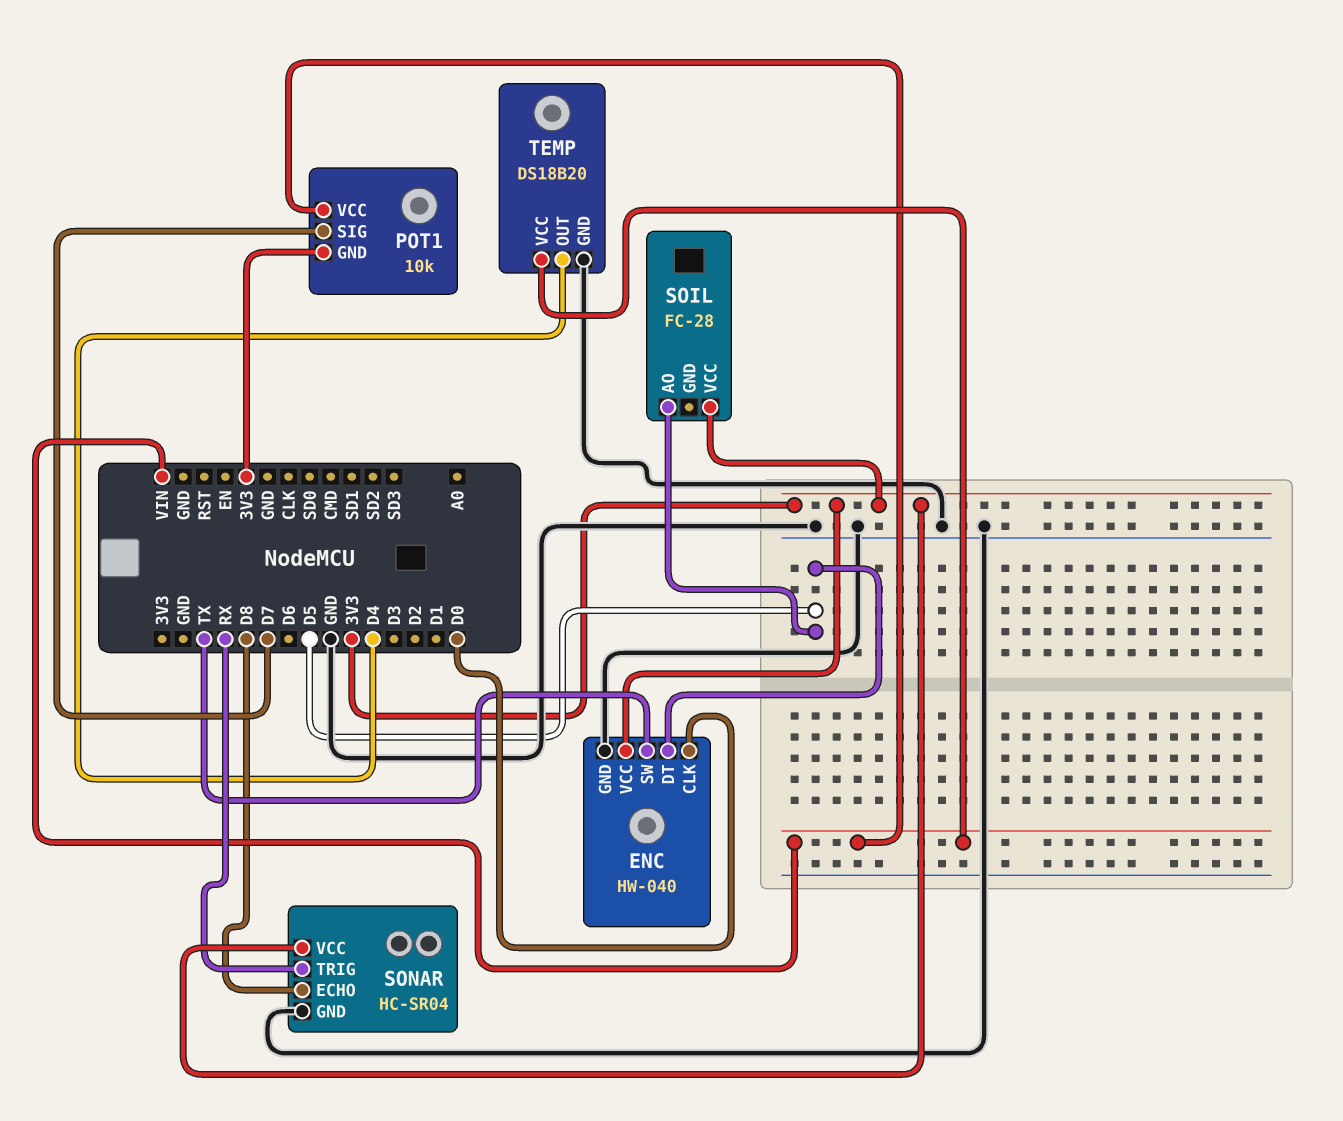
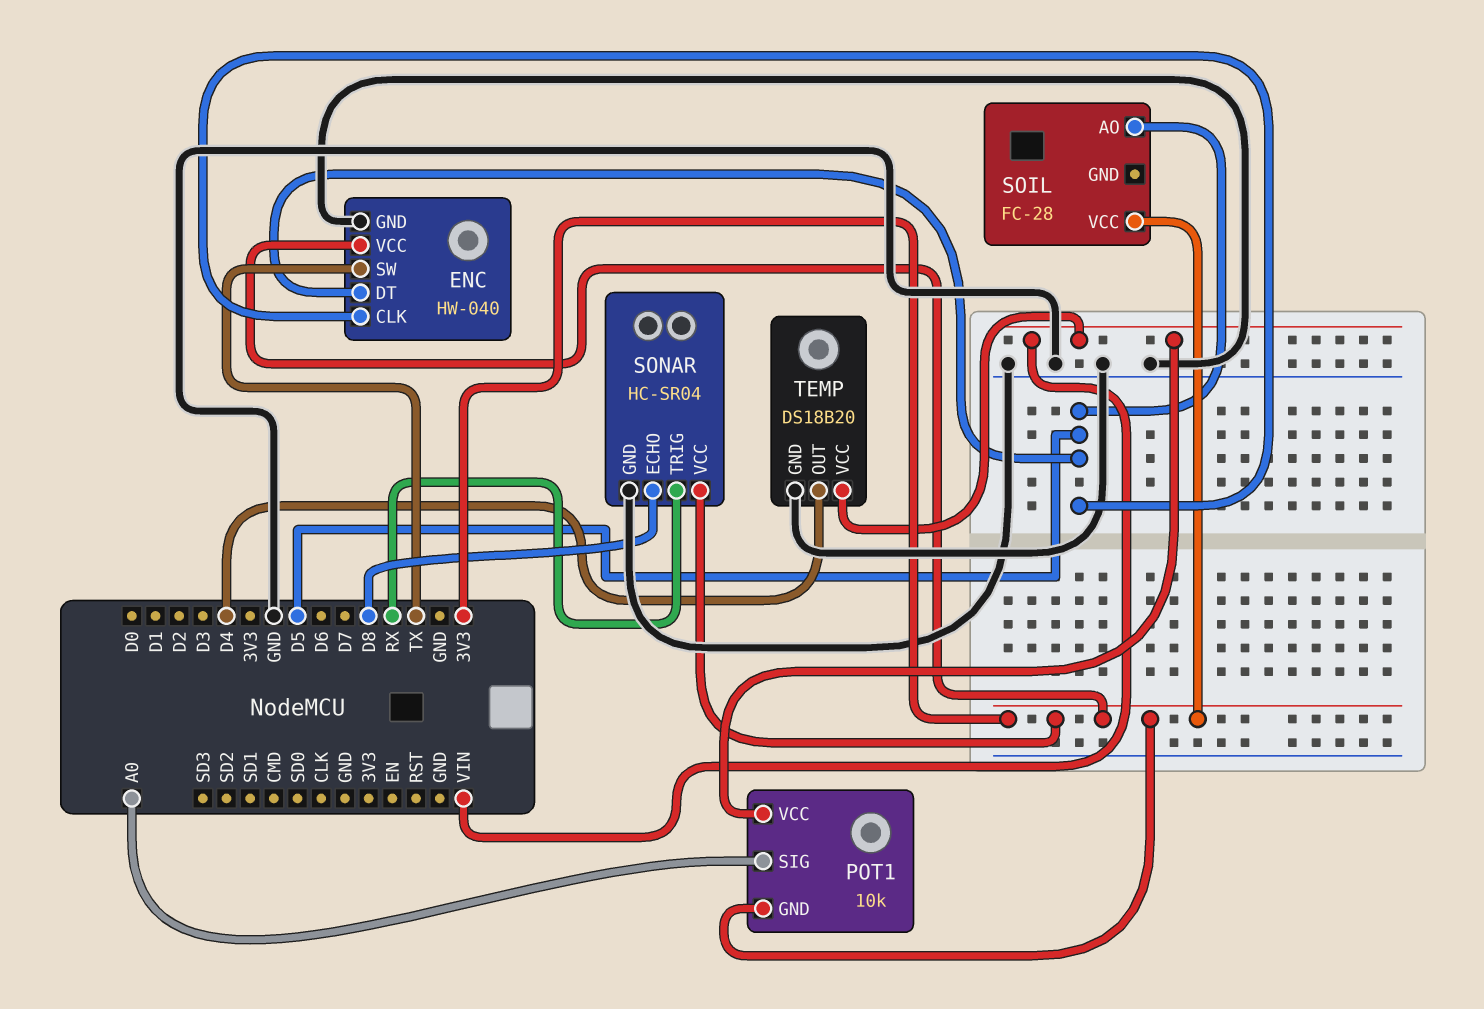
ENC pin CLK: D0 -> D5
POT1 pin SIG: D7 -> A0

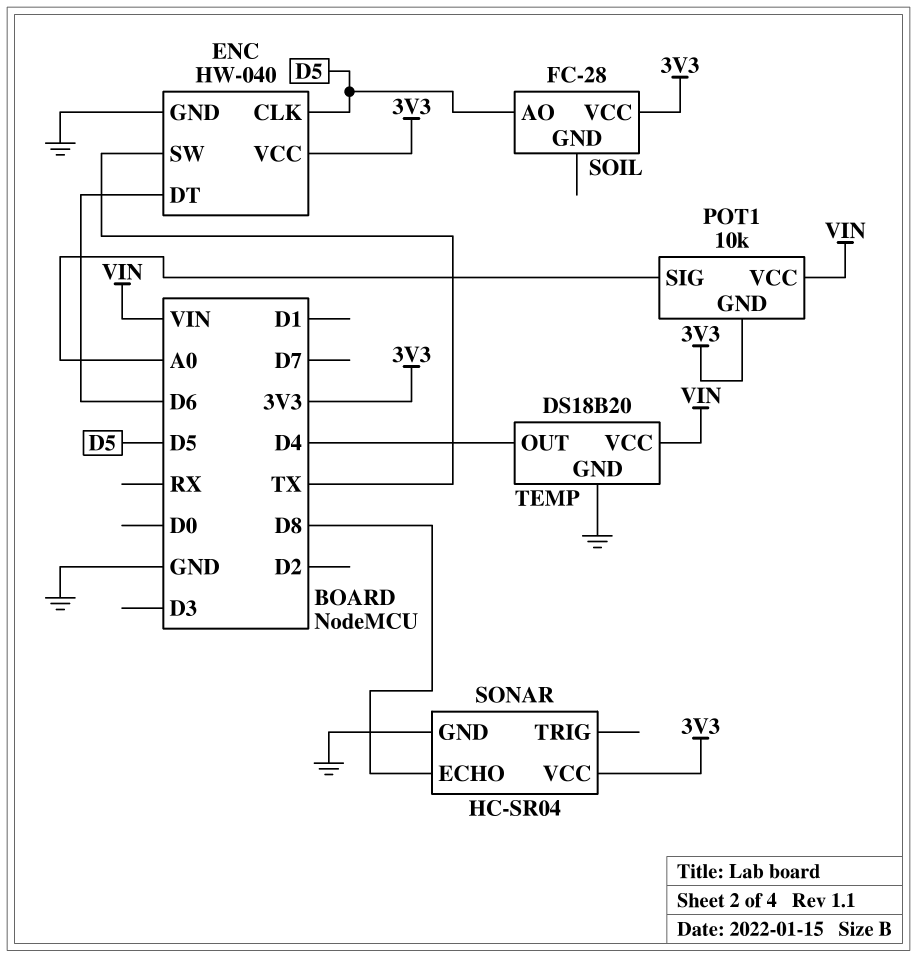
ENC pin DT: D5 -> D6
SONAR pin TRIG: RX -> none

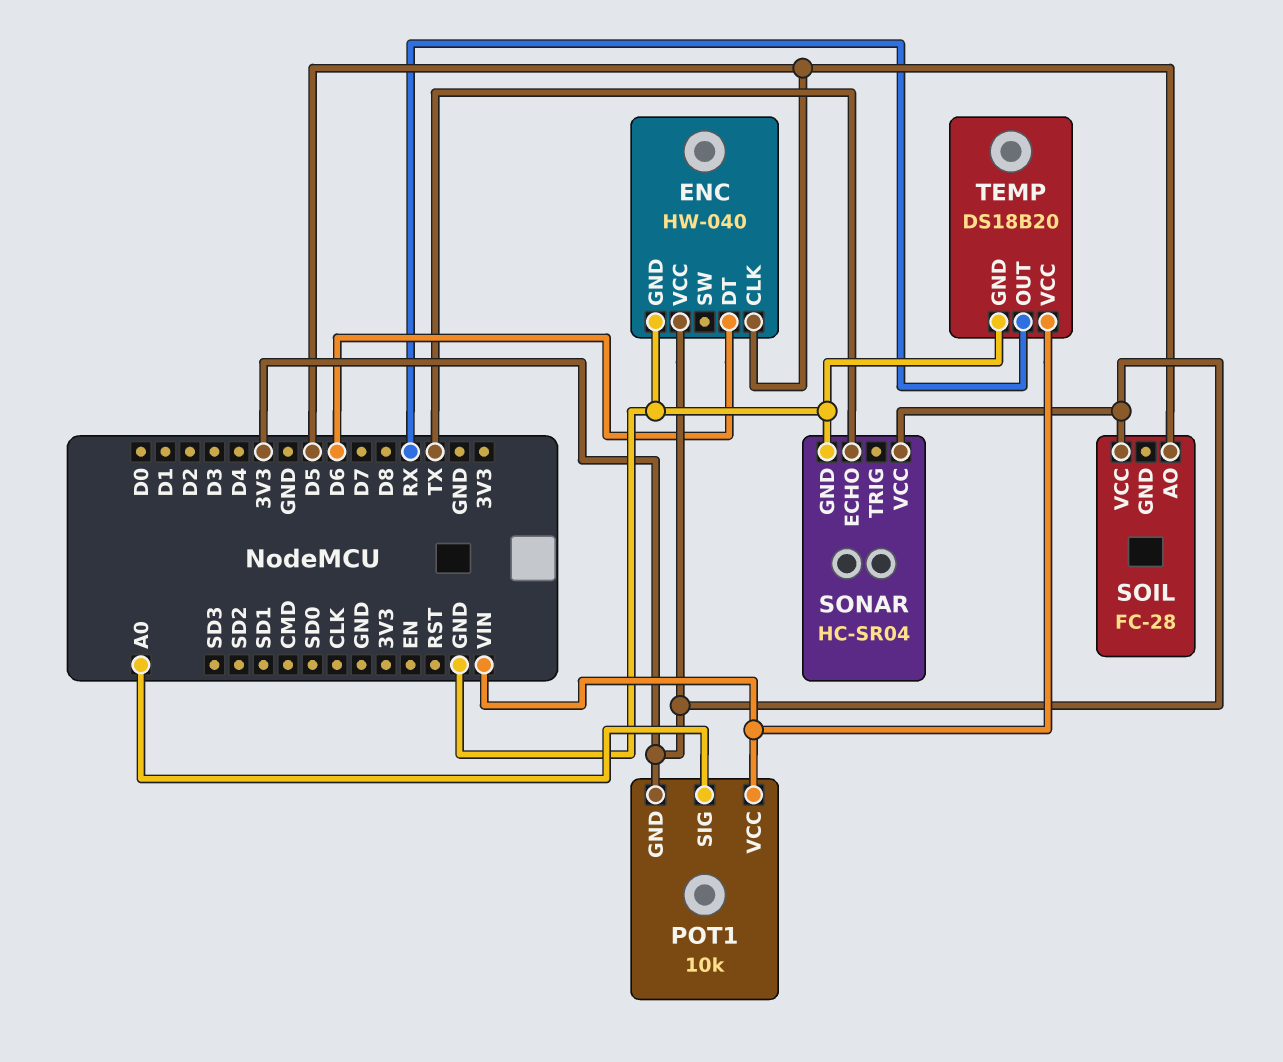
ENC pin SW: TX -> none
SONAR pin ECHO: D8 -> TX
TEMP pin OUT: D4 -> RX

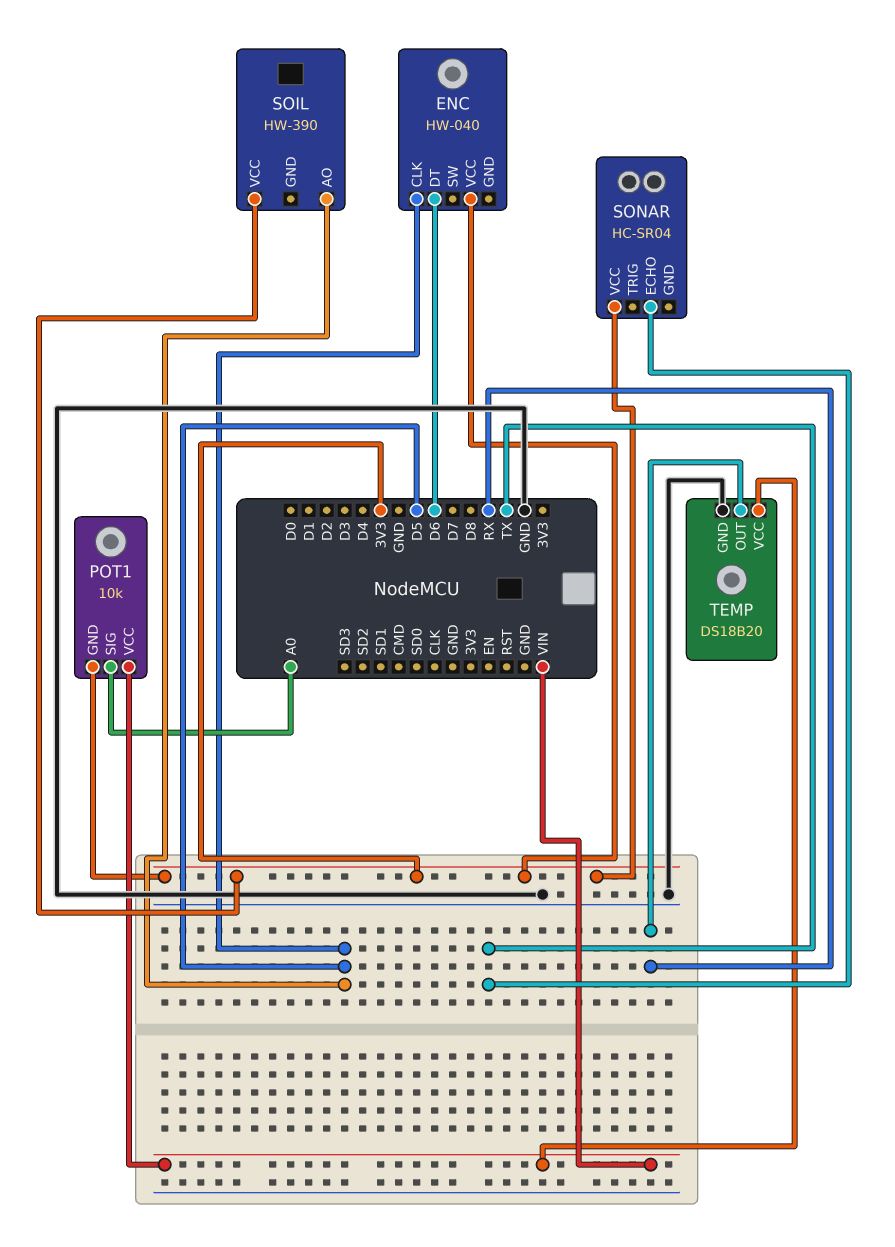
ENC pin GND: GND -> none
SOIL: FC-28 -> HW-390
SONAR pin GND: GND -> none

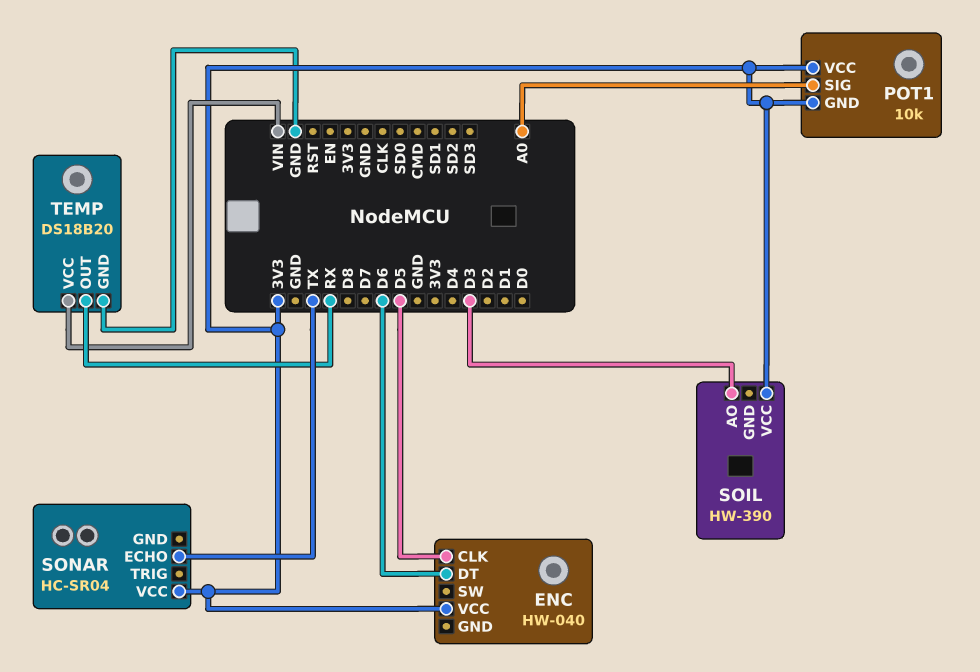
POT1 pin VCC: VIN -> 3V3
SOIL pin AO: D5 -> D3

